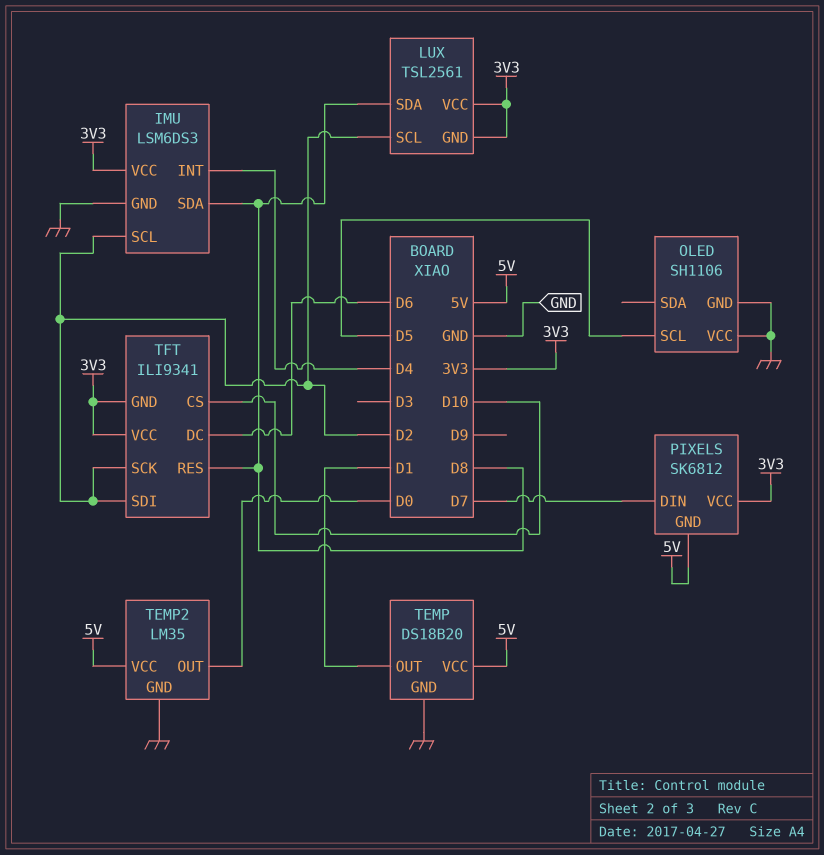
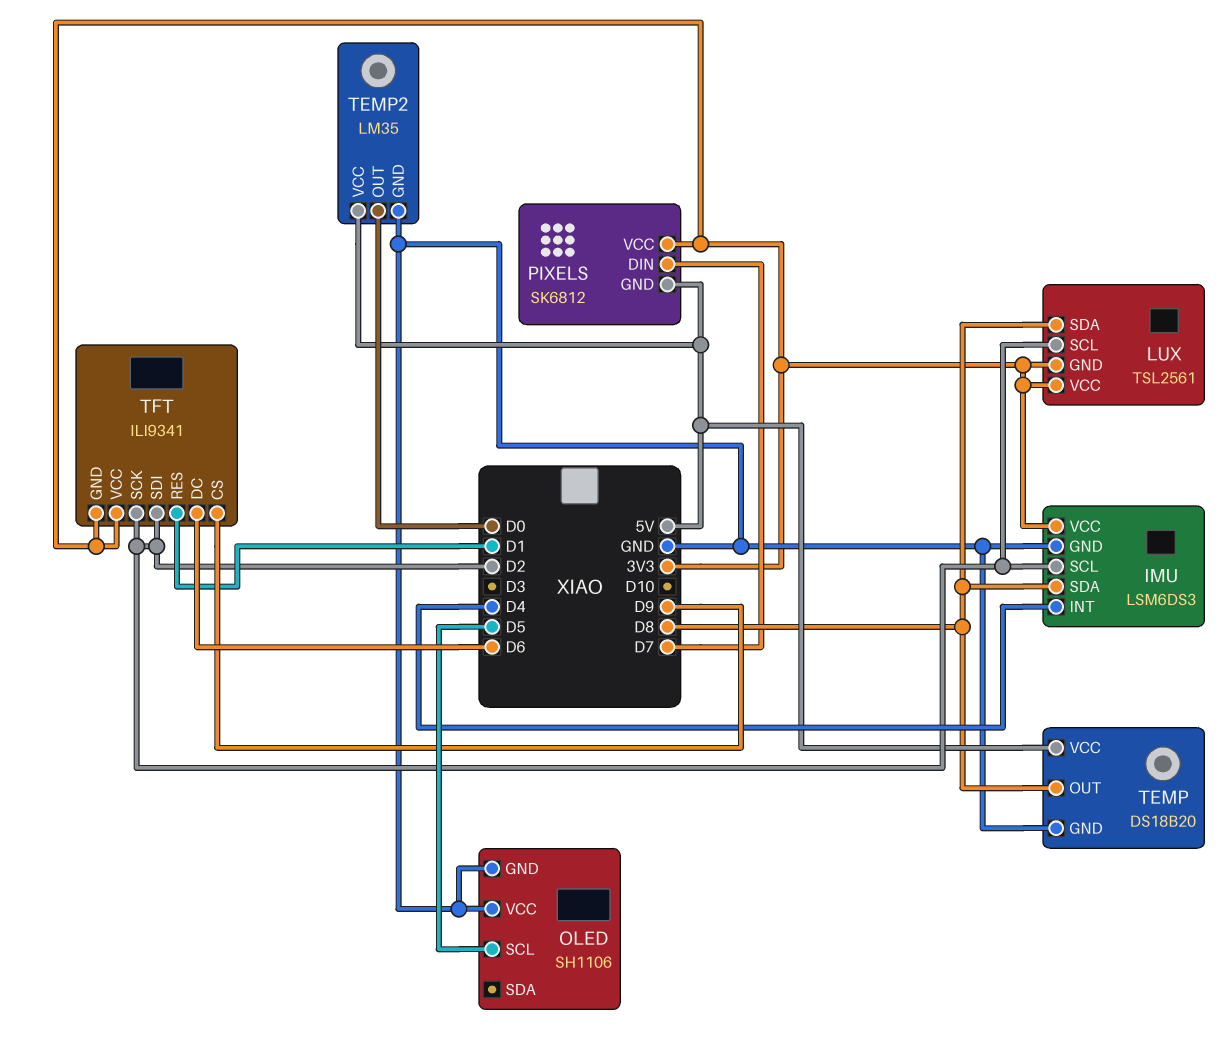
TEMP pin OUT: D1 -> D8
TFT pin CS: D10 -> D9
TFT pin RES: D8 -> D1

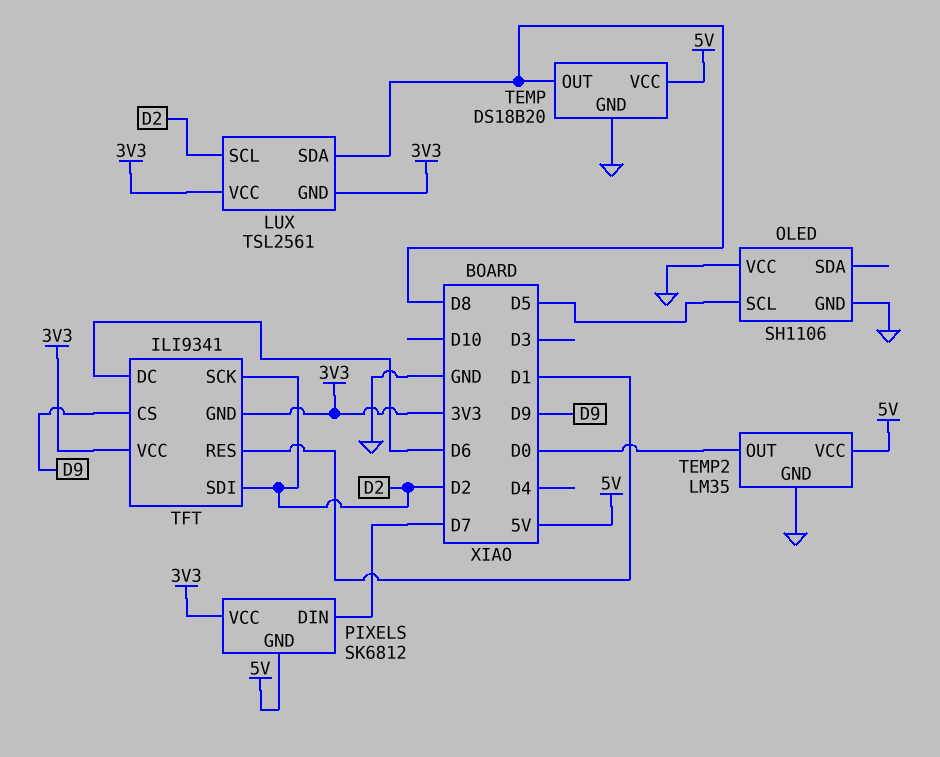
IMU: LSM6DS3 -> none
IMU pin GND: GND -> none
IMU pin INT: D4 -> none
IMU pin SCL: D2 -> none
IMU pin SDA: D8 -> none
IMU pin VCC: 3V3 -> none

